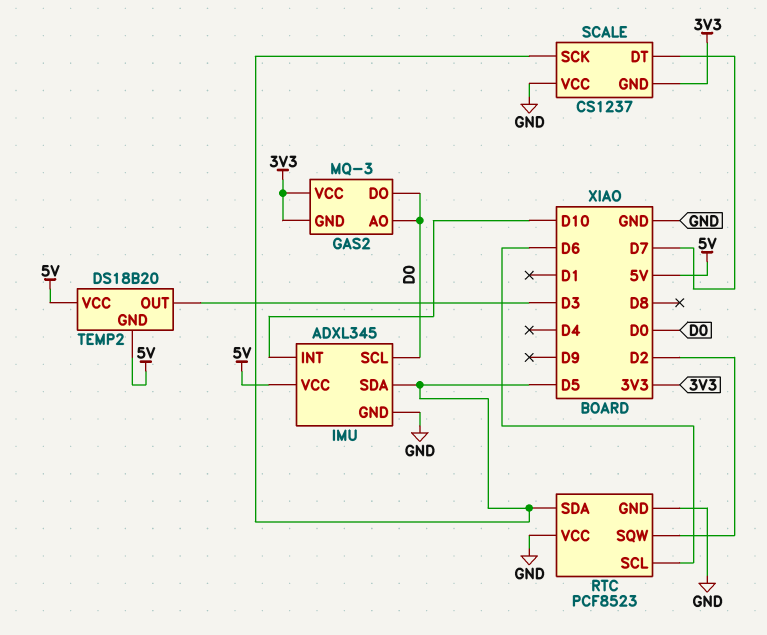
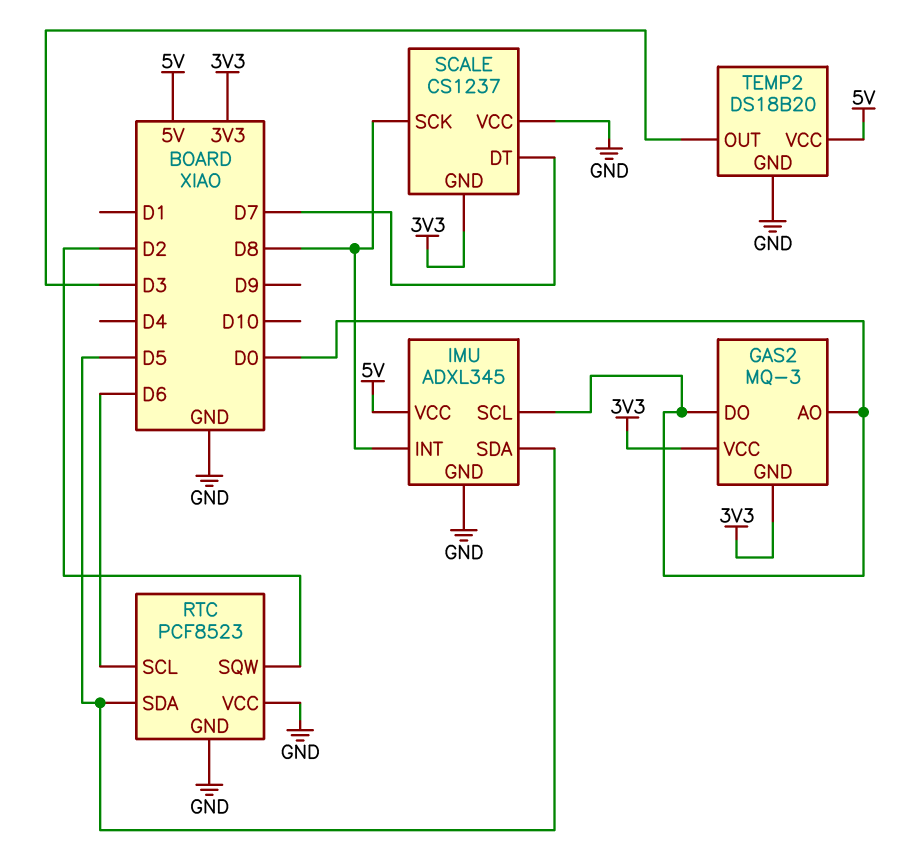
IMU pin INT: D10 -> D8
SCALE pin SCK: D5 -> D8
TEMP2 pin GND: 5V -> GND

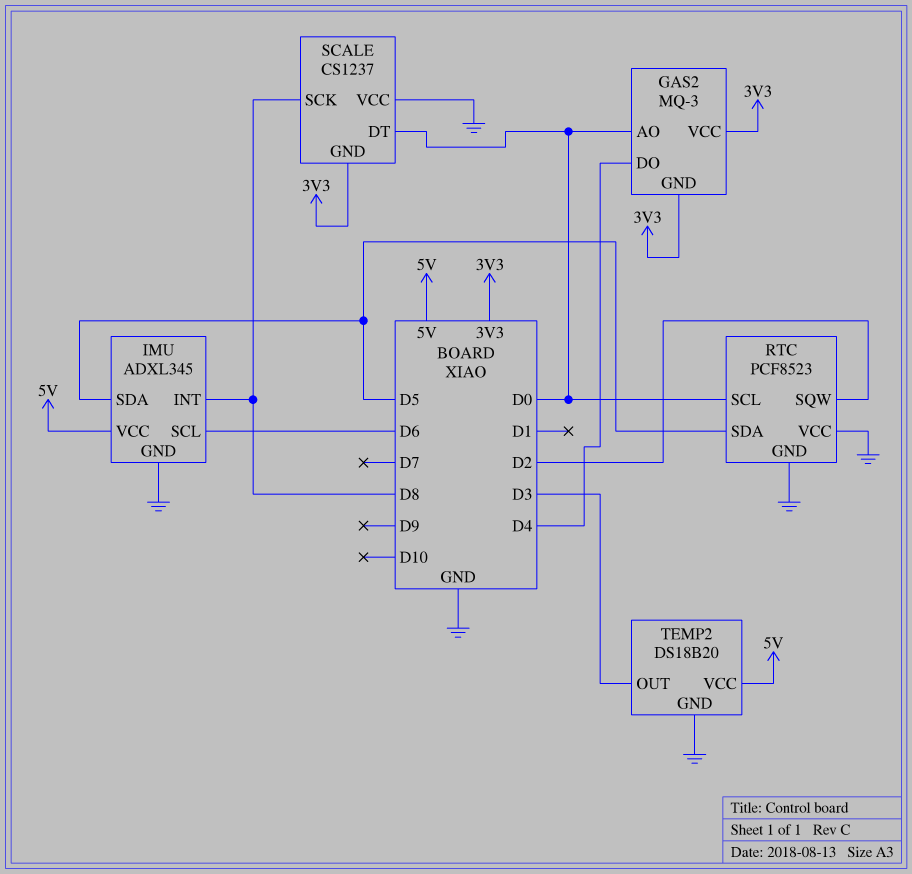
GAS2 pin DO: D0 -> D4
IMU pin SCL: D0 -> D6
RTC pin SCL: D6 -> D0
SCALE pin DT: D7 -> D0

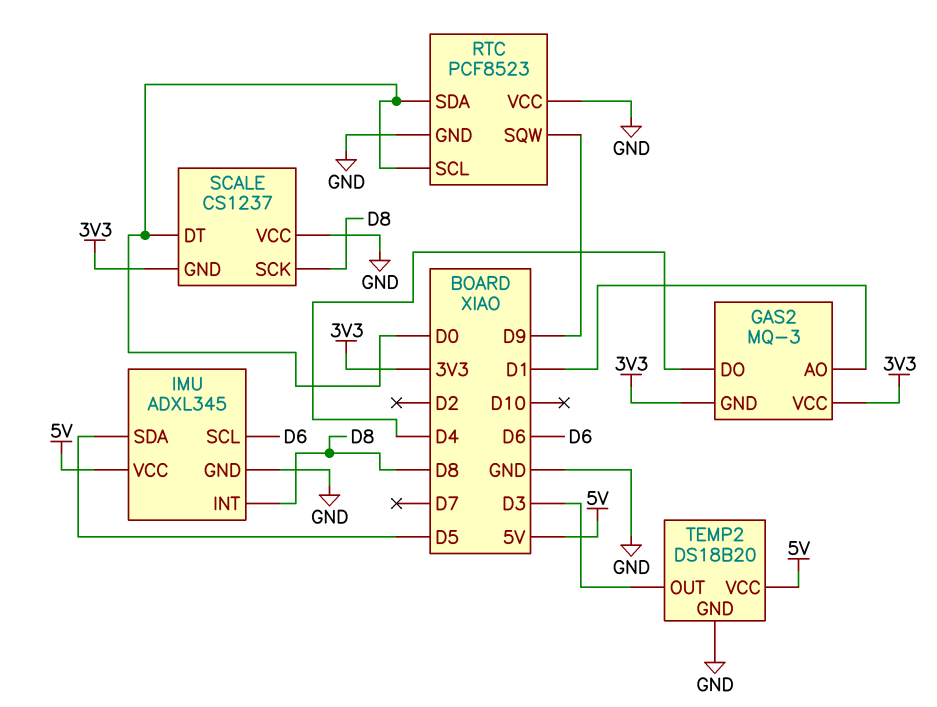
GAS2 pin AO: D0 -> D1
RTC pin SDA: D5 -> D0
RTC pin SQW: D2 -> D9

